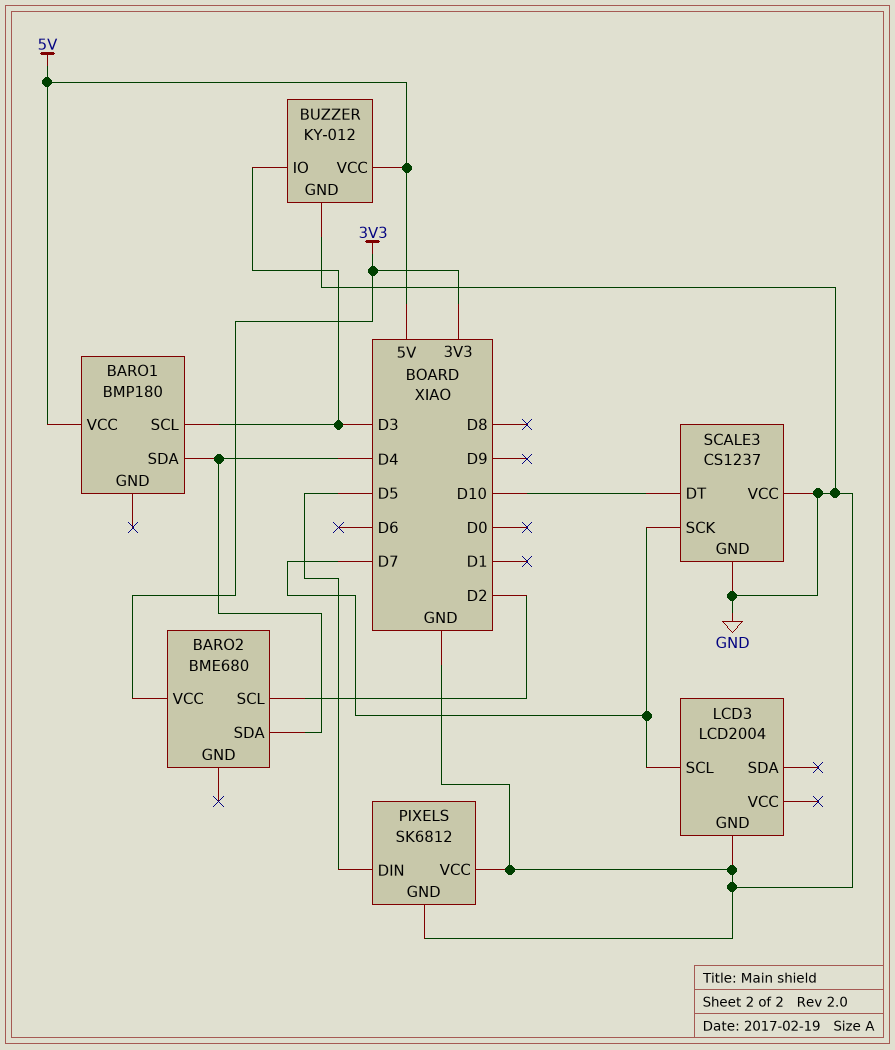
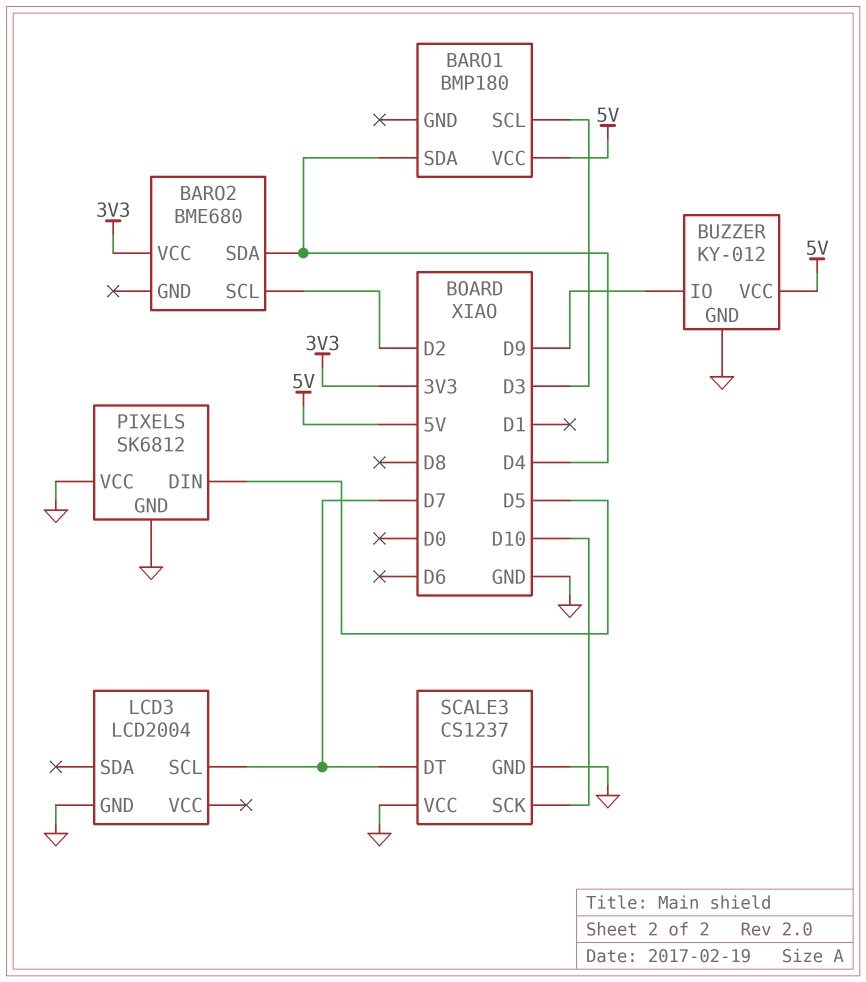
BUZZER pin IO: D3 -> D9
SCALE3 pin DT: D10 -> D7
SCALE3 pin SCK: D7 -> D10

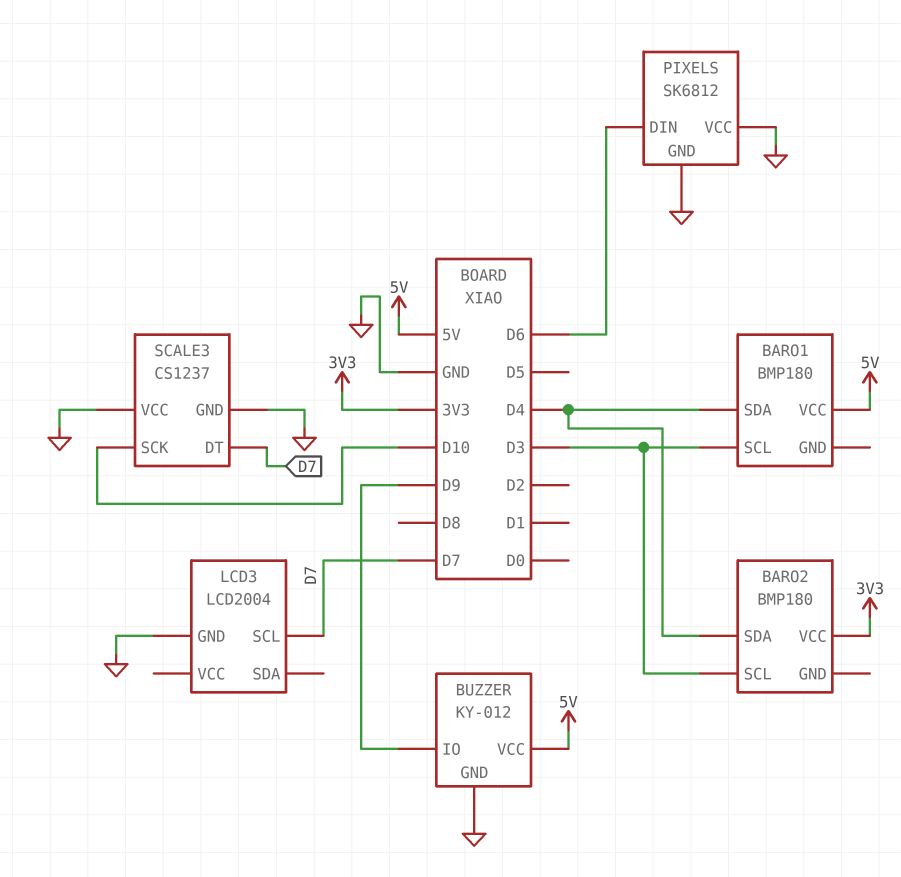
BARO2: BME680 -> BMP180
BARO2 pin SCL: D2 -> D3
PIXELS pin DIN: D5 -> D6

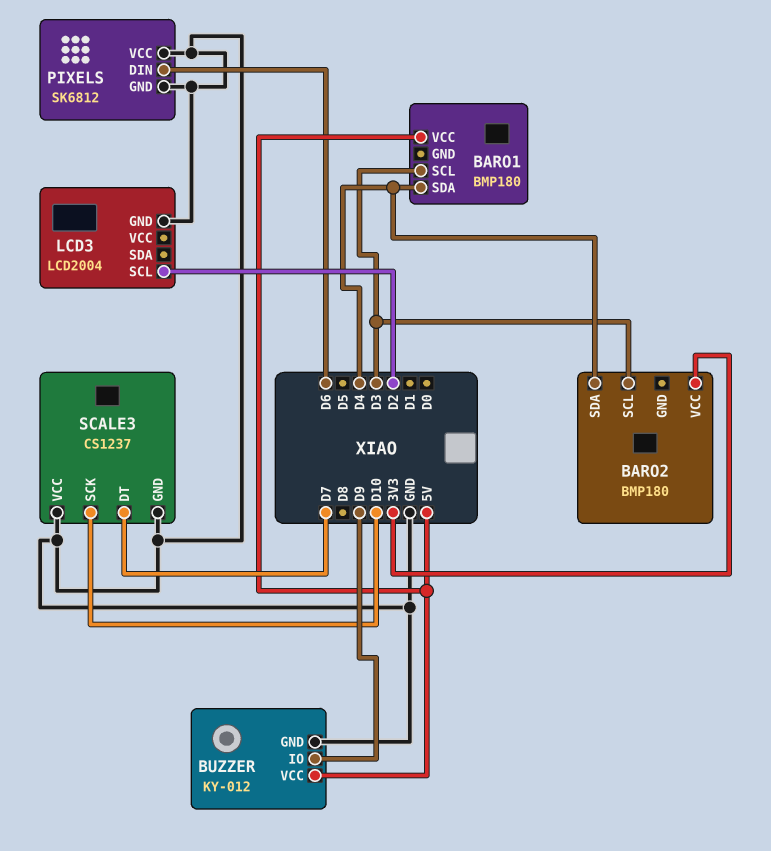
LCD3 pin SCL: D7 -> D2

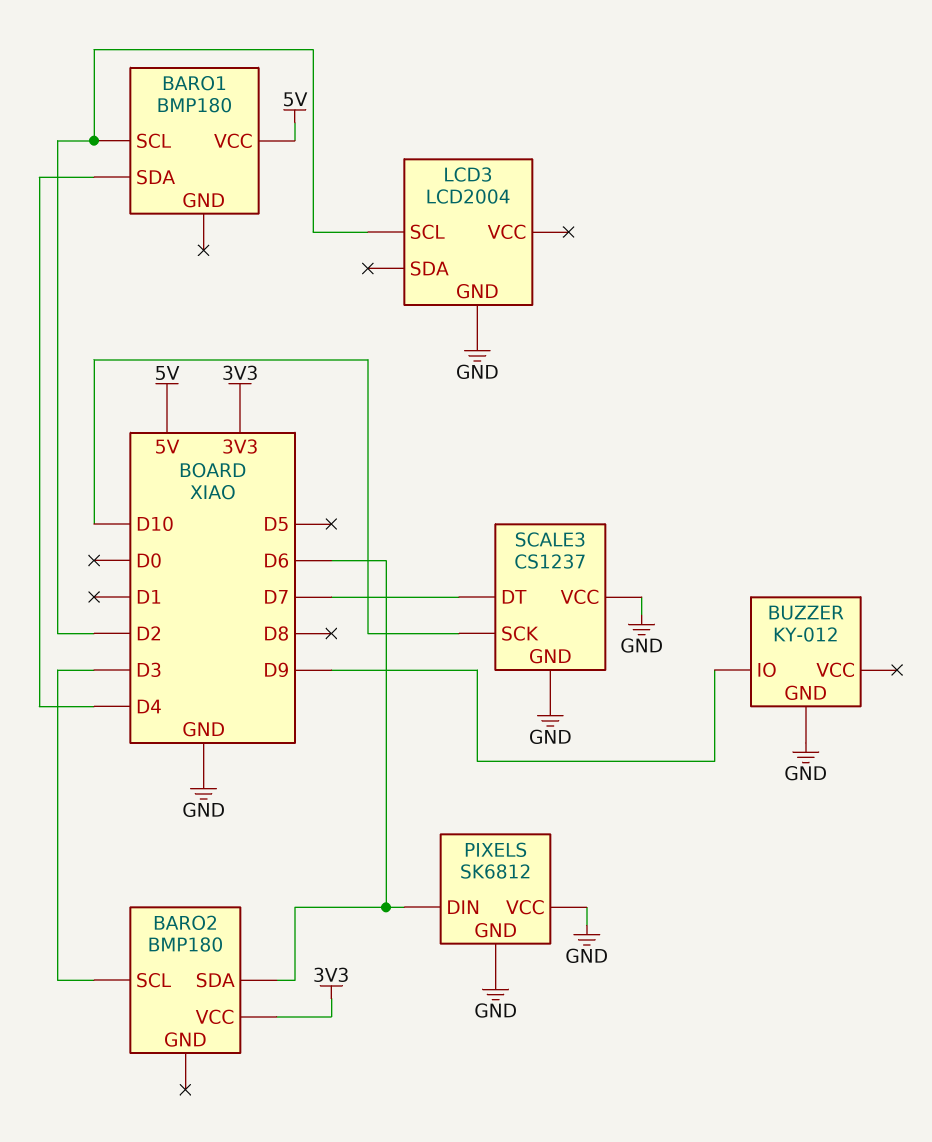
BARO1 pin SCL: D3 -> D2
BARO2 pin SDA: D4 -> D6
BUZZER pin VCC: 5V -> none

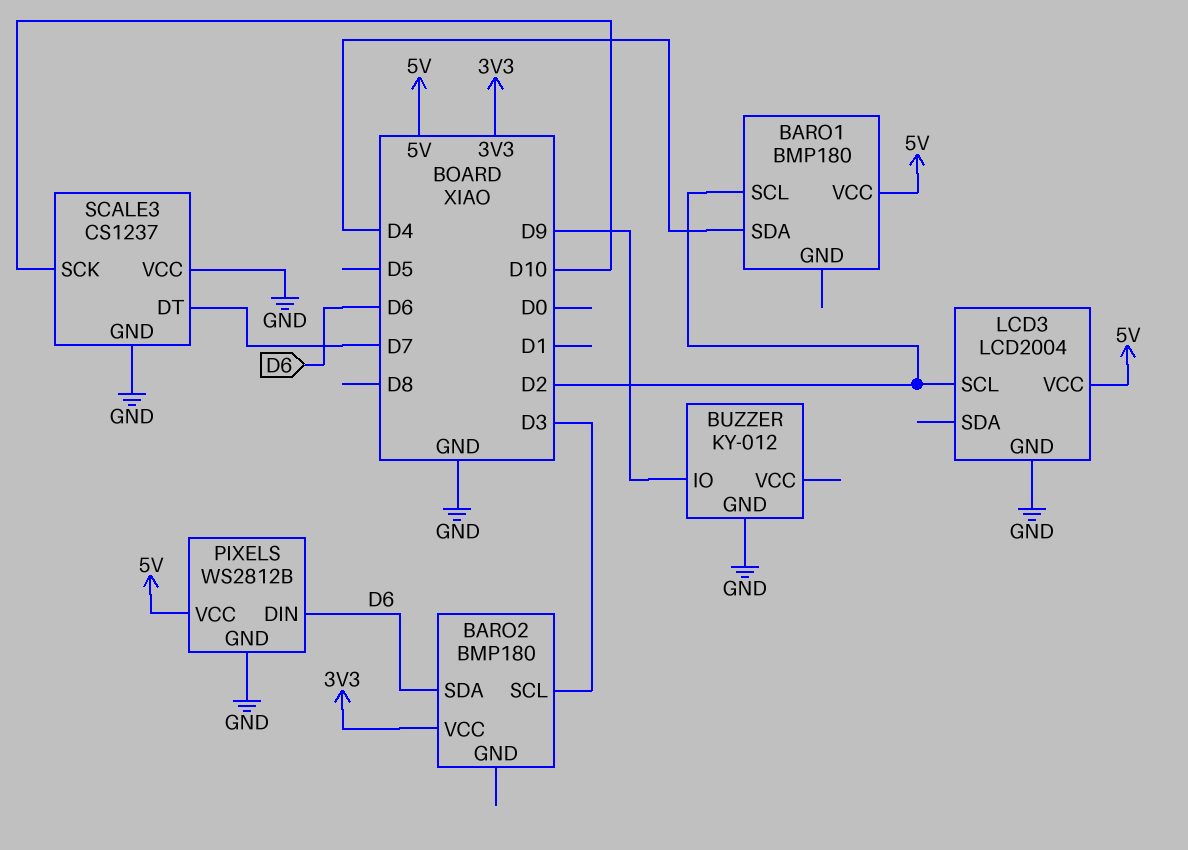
LCD3 pin VCC: none -> 5V
PIXELS: SK6812 -> WS2812B
PIXELS pin VCC: GND -> 5V

